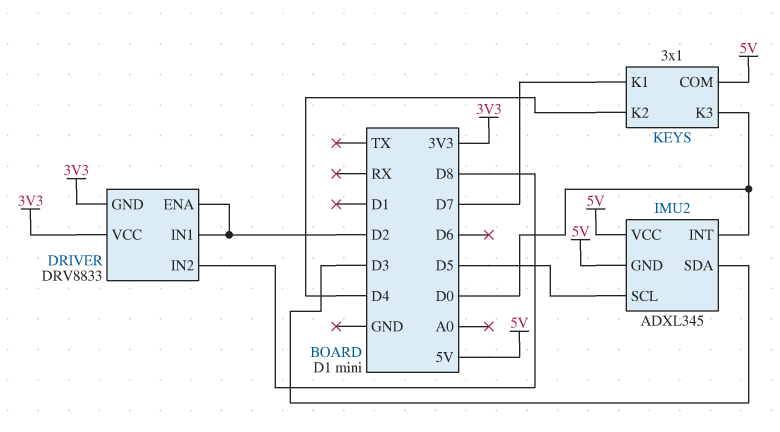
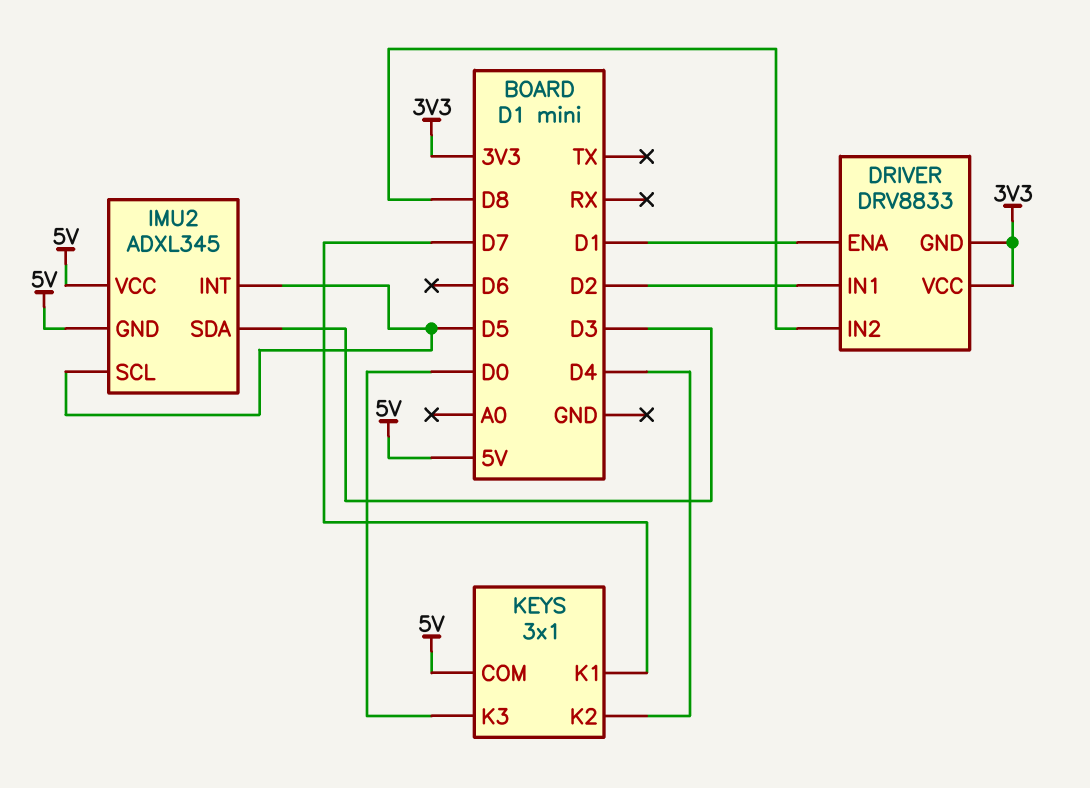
DRIVER pin ENA: D2 -> D1
IMU2 pin INT: D0 -> D5

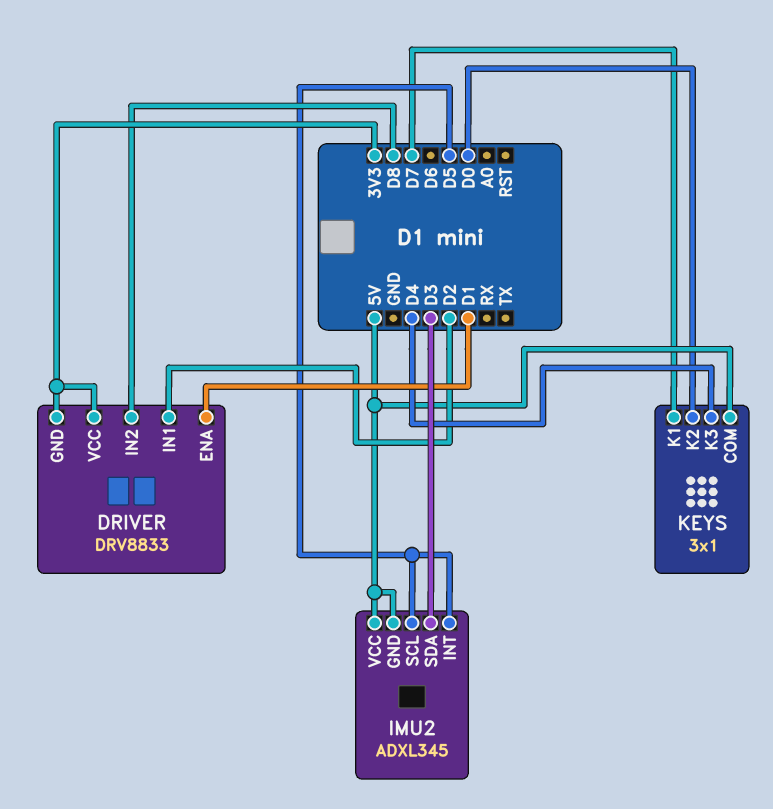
KEYS pin K2: D4 -> D0
KEYS pin K3: D0 -> D4

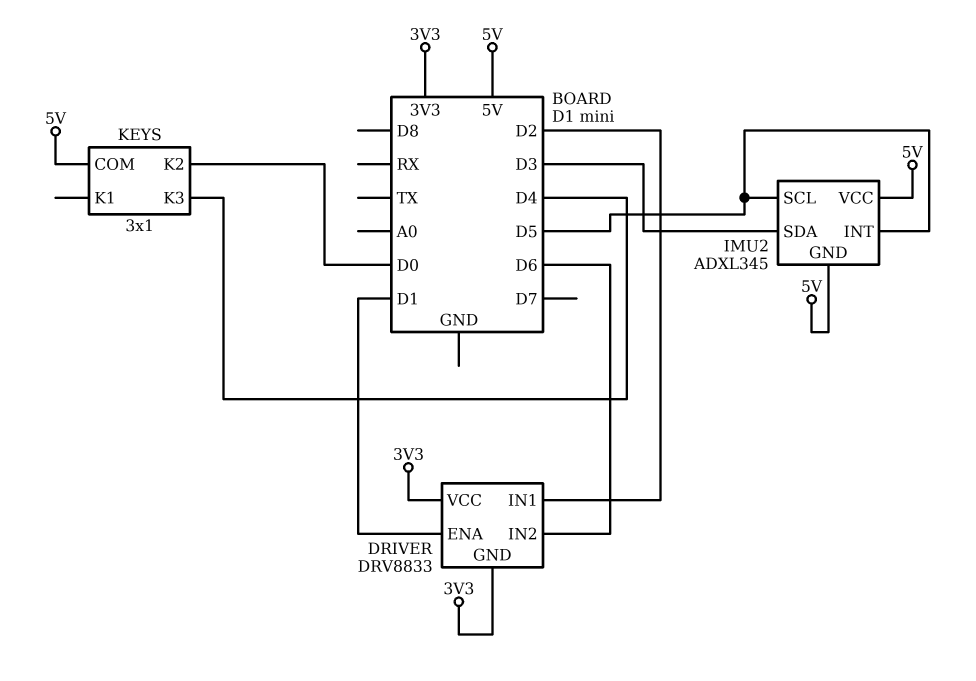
DRIVER pin IN2: D8 -> D6
KEYS pin K1: D7 -> none

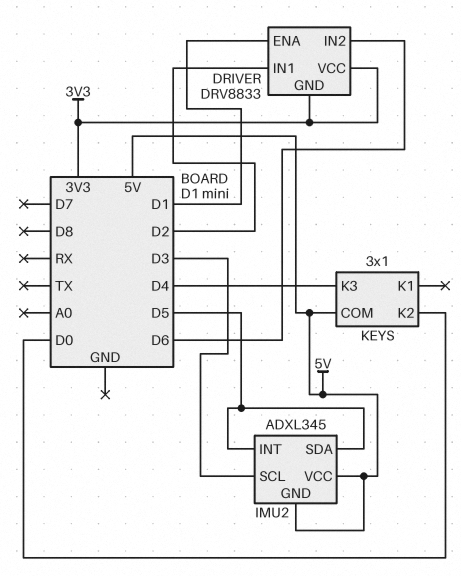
IMU2 pin SCL: D5 -> D3
IMU2 pin SDA: D3 -> D5

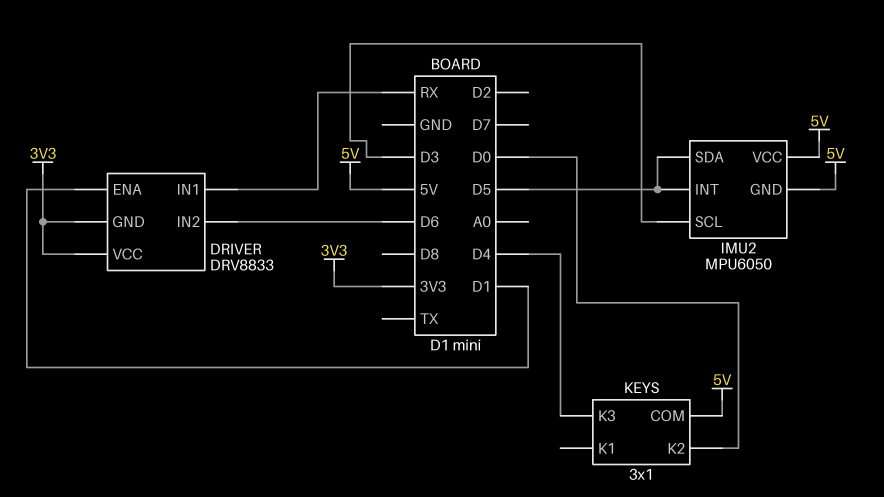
DRIVER pin IN1: D2 -> RX
IMU2: ADXL345 -> MPU6050

